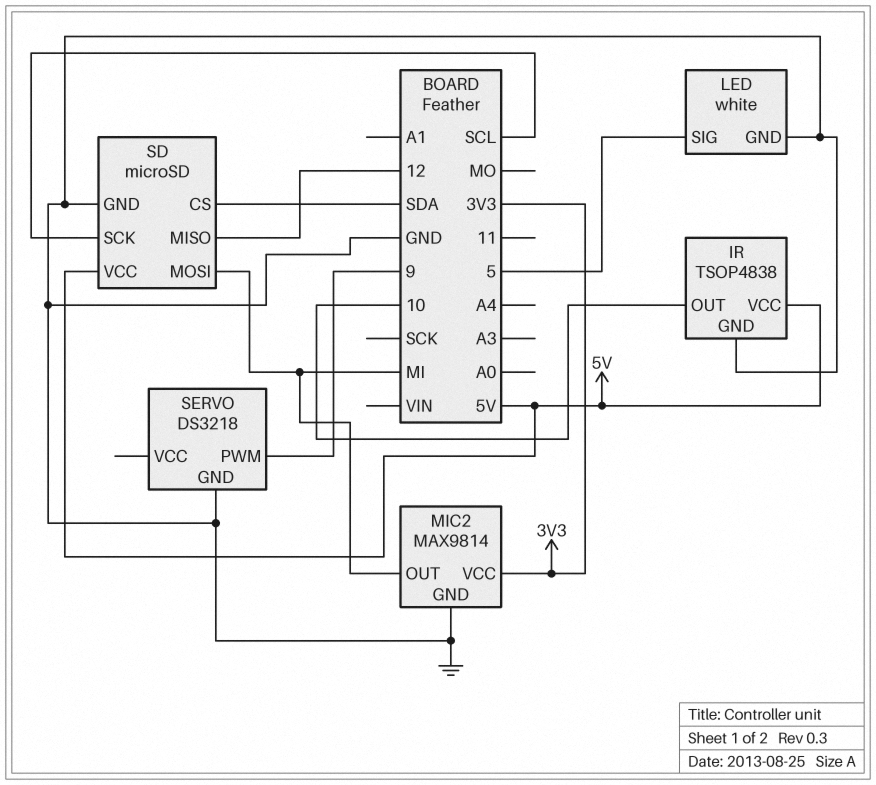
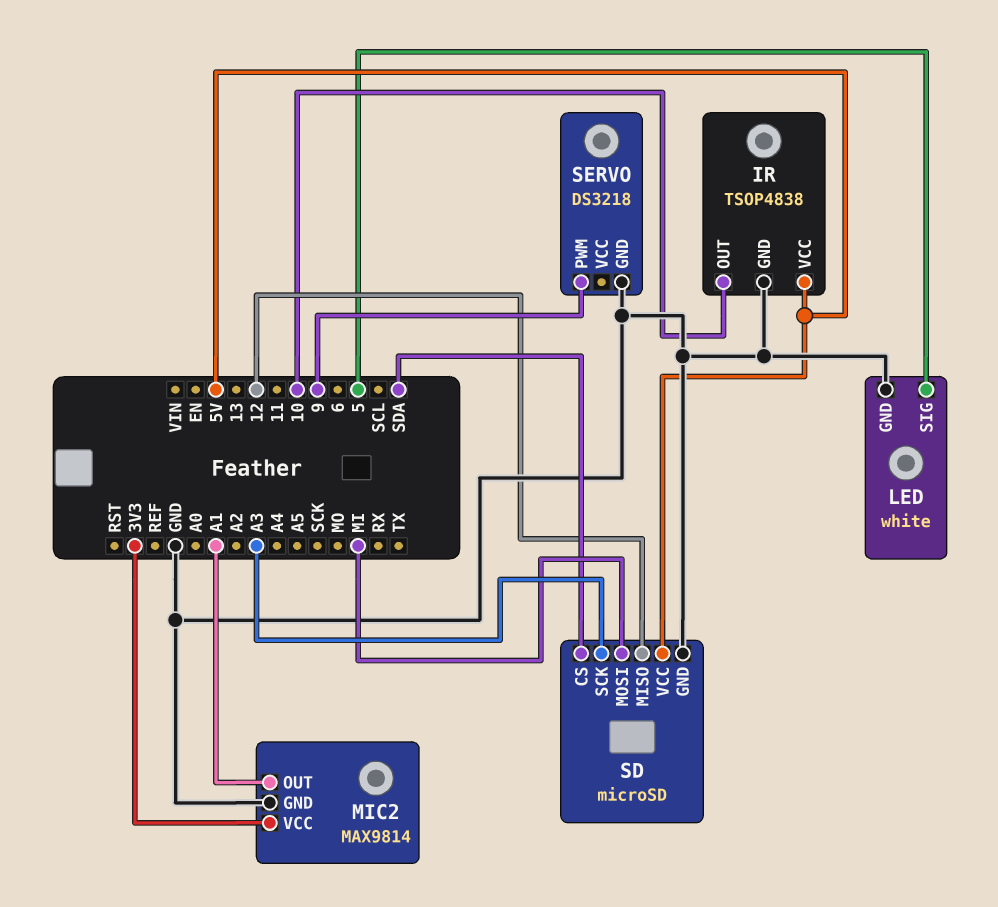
MIC2 pin OUT: MI -> A1
SD pin SCK: SCL -> A3

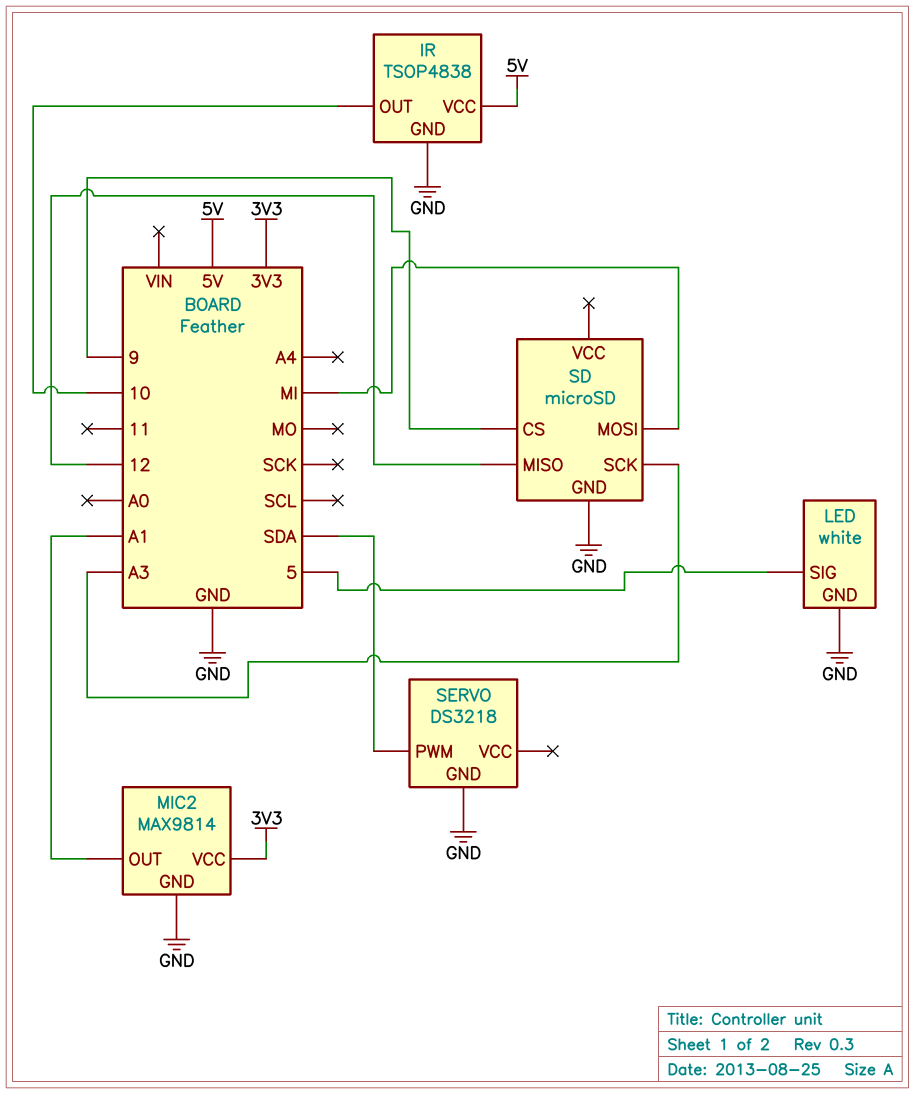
SD pin CS: SDA -> 9
SD pin VCC: 5V -> none
SERVO pin PWM: 9 -> SDA

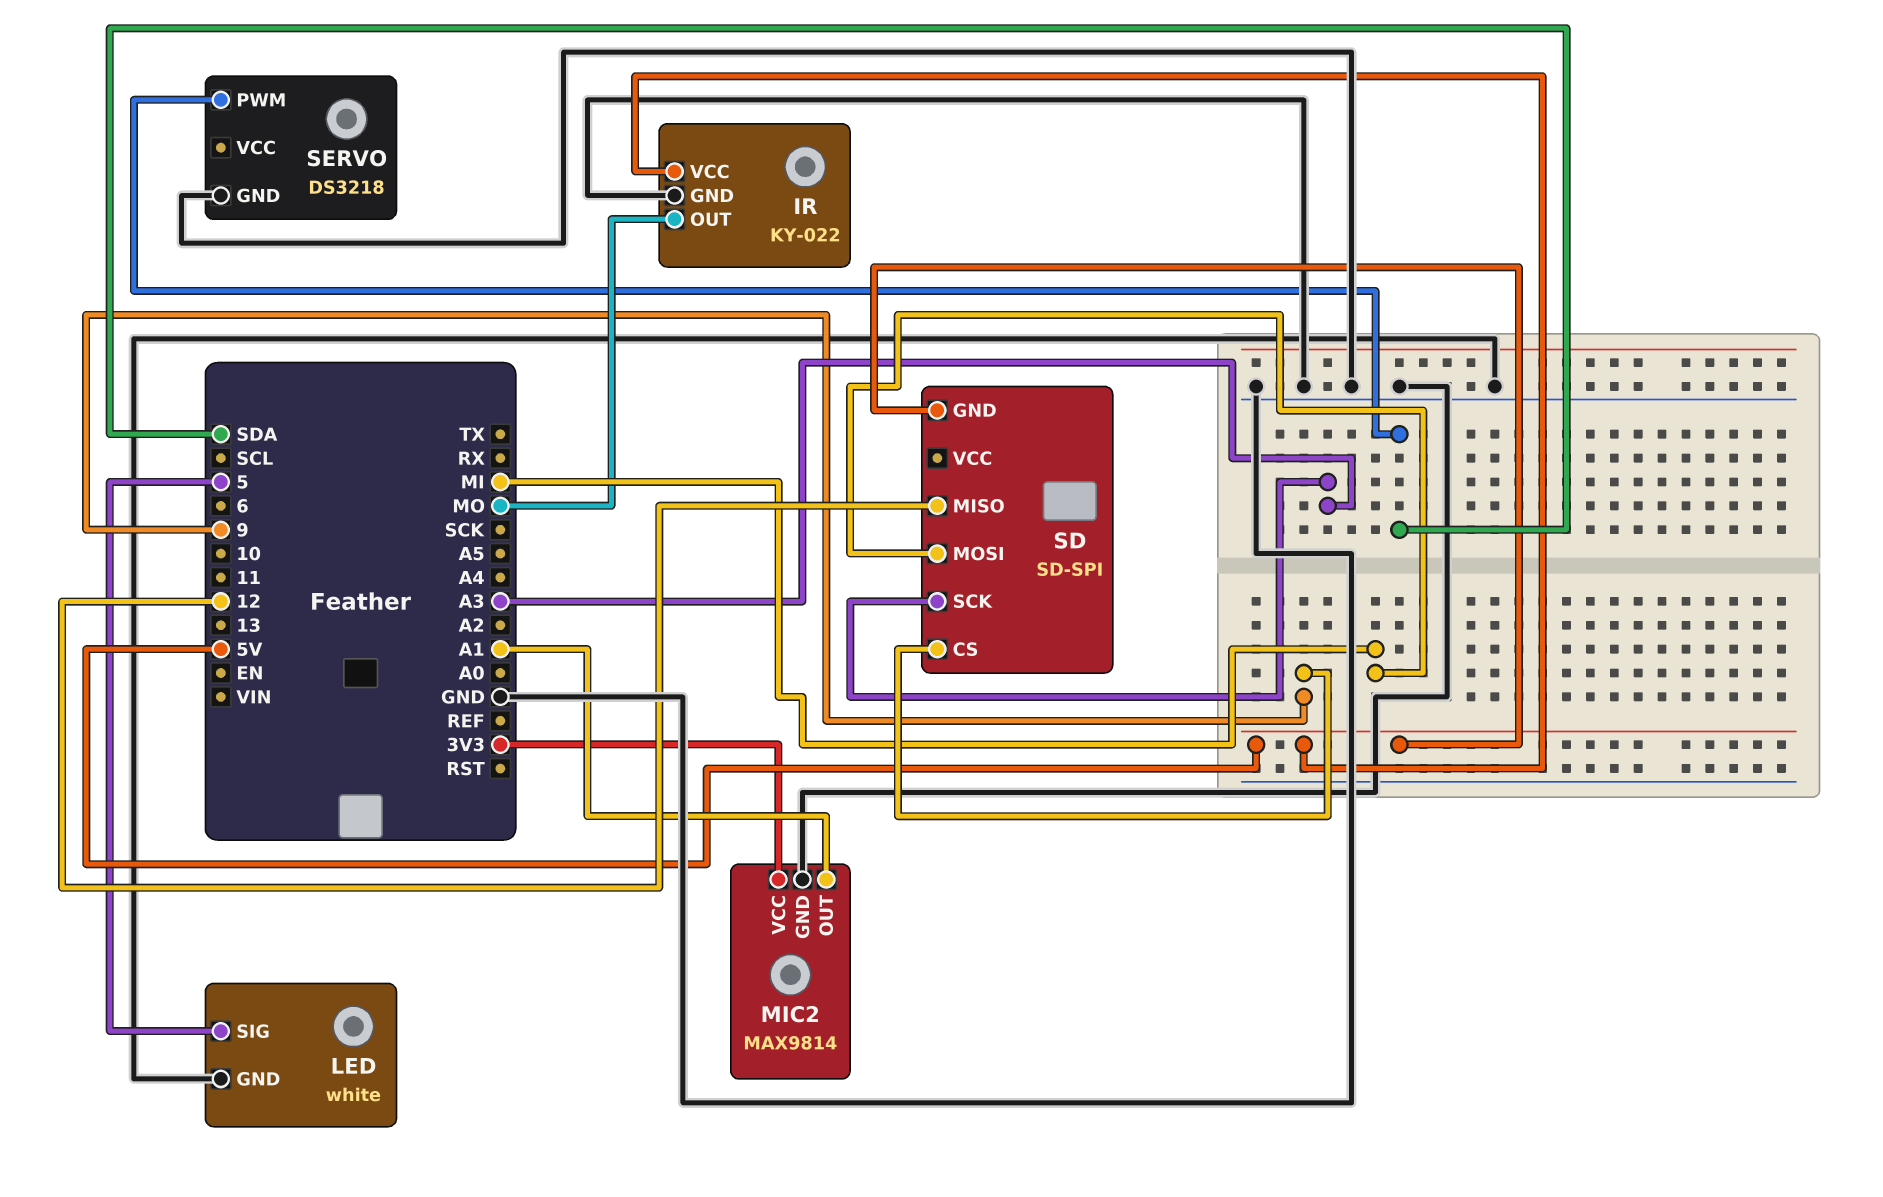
IR: TSOP4838 -> KY-022
IR pin OUT: 10 -> MO
SD: microSD -> SD-SPI
SD pin GND: GND -> 5V

